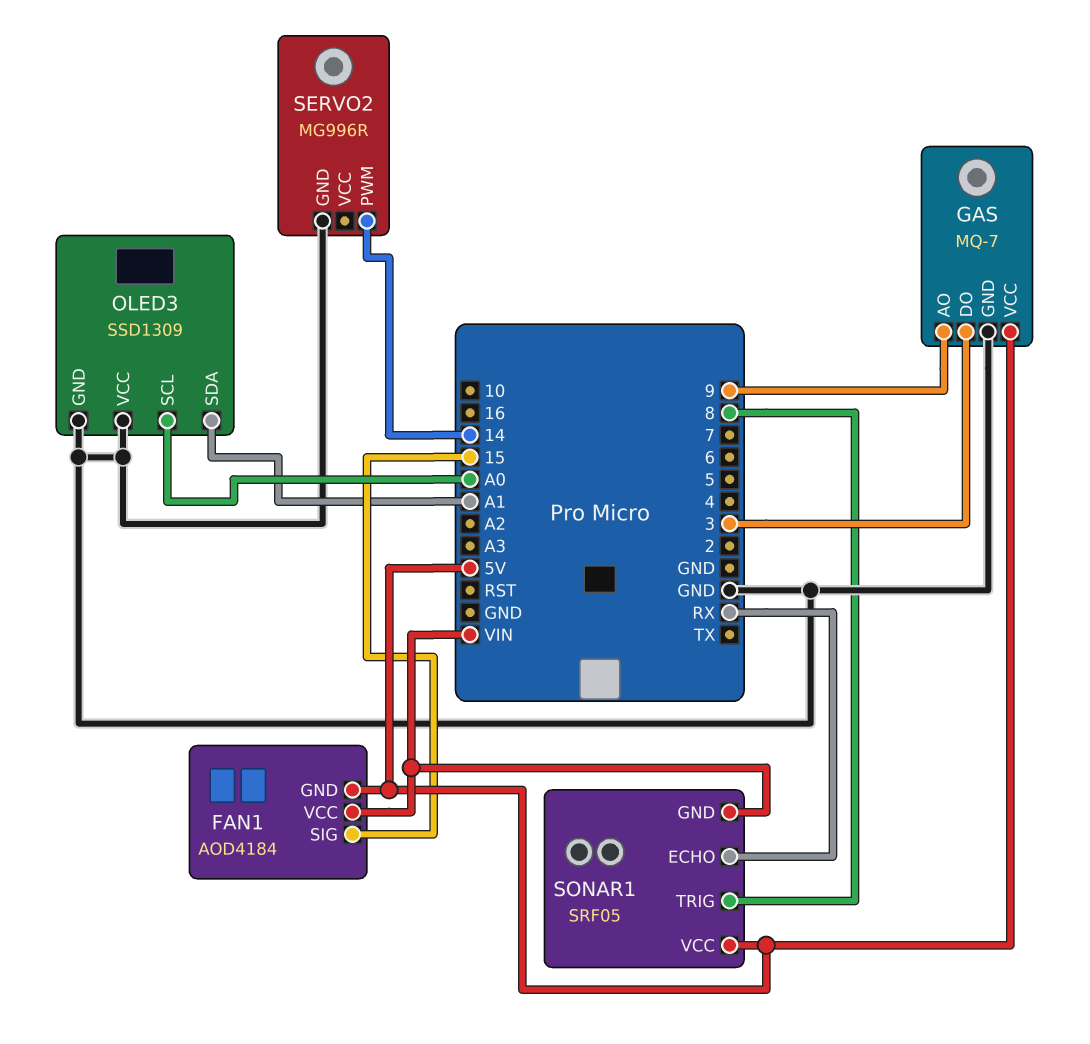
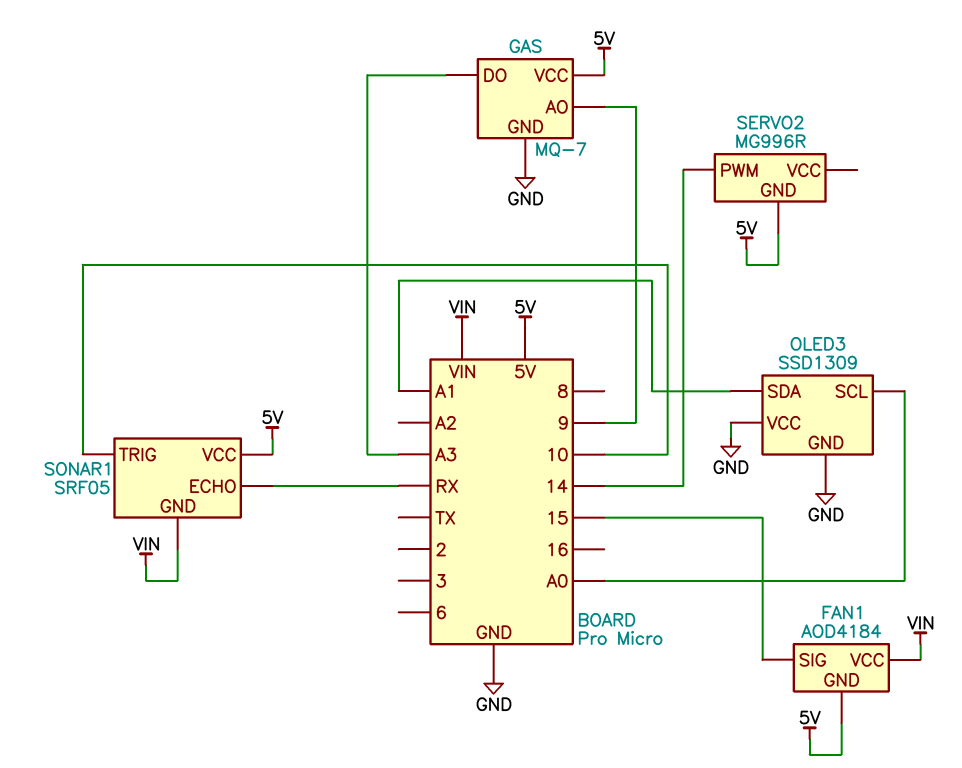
GAS pin DO: 3 -> A3
SERVO2 pin GND: GND -> 5V
SONAR1 pin TRIG: 8 -> 10

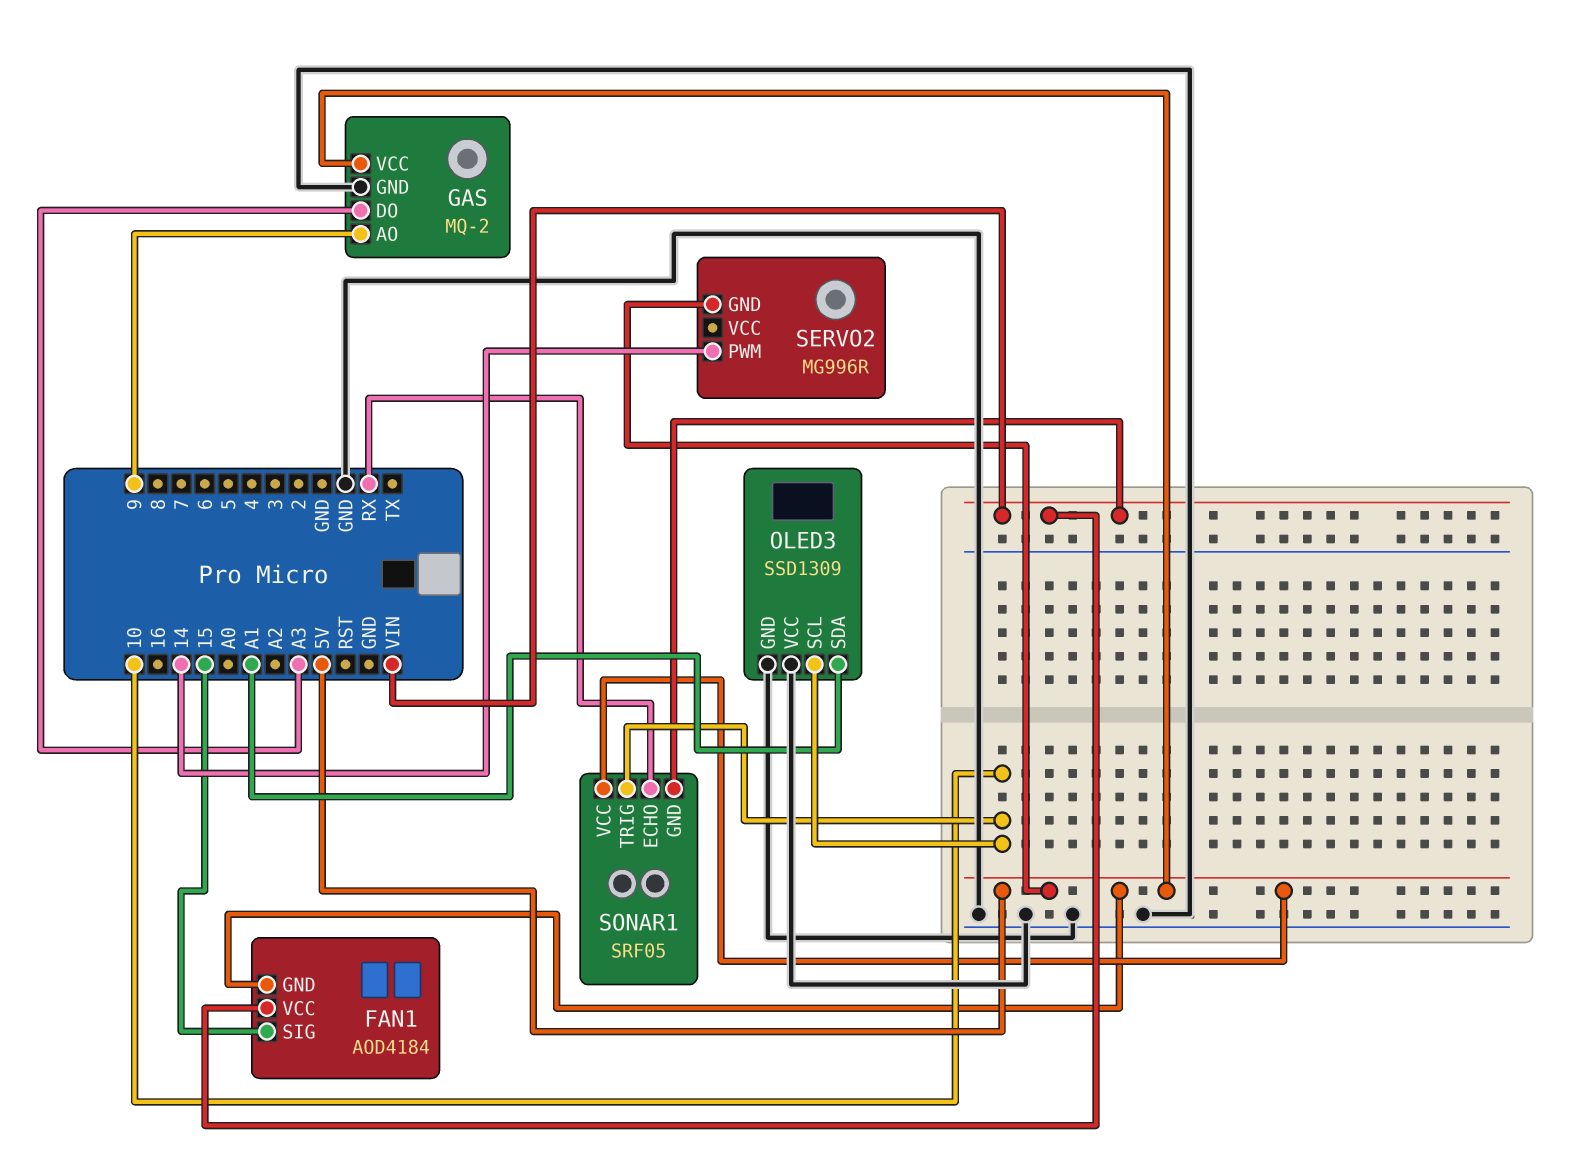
GAS: MQ-7 -> MQ-2
OLED3 pin SCL: A0 -> 10

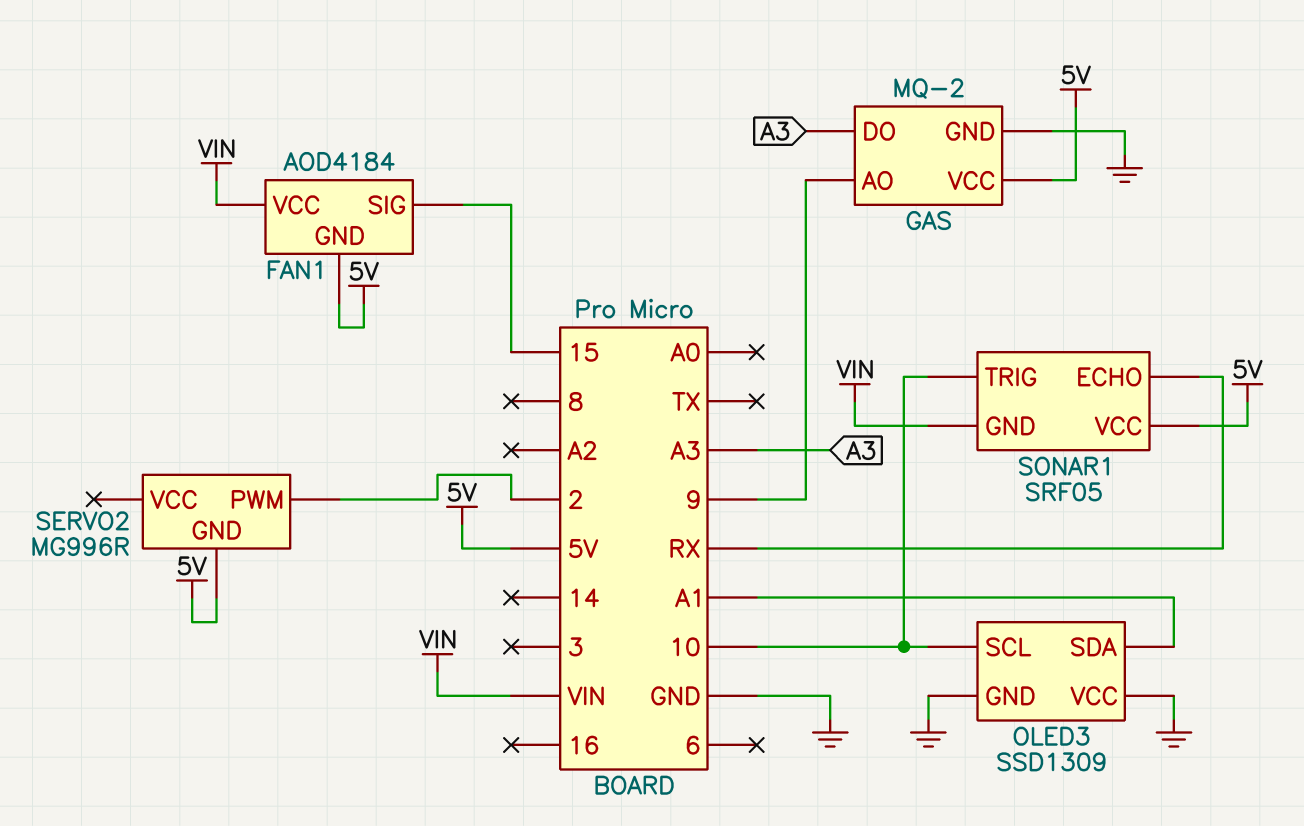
SERVO2 pin PWM: 14 -> 2

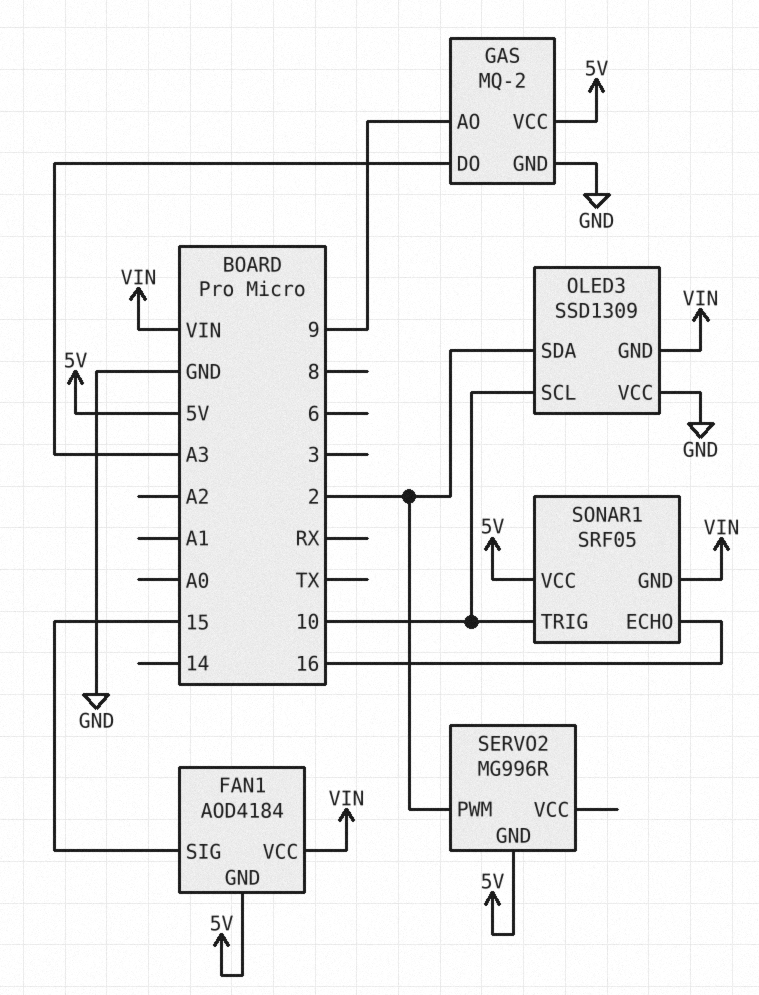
OLED3 pin GND: GND -> VIN
OLED3 pin SDA: A1 -> 2
SONAR1 pin ECHO: RX -> 16

